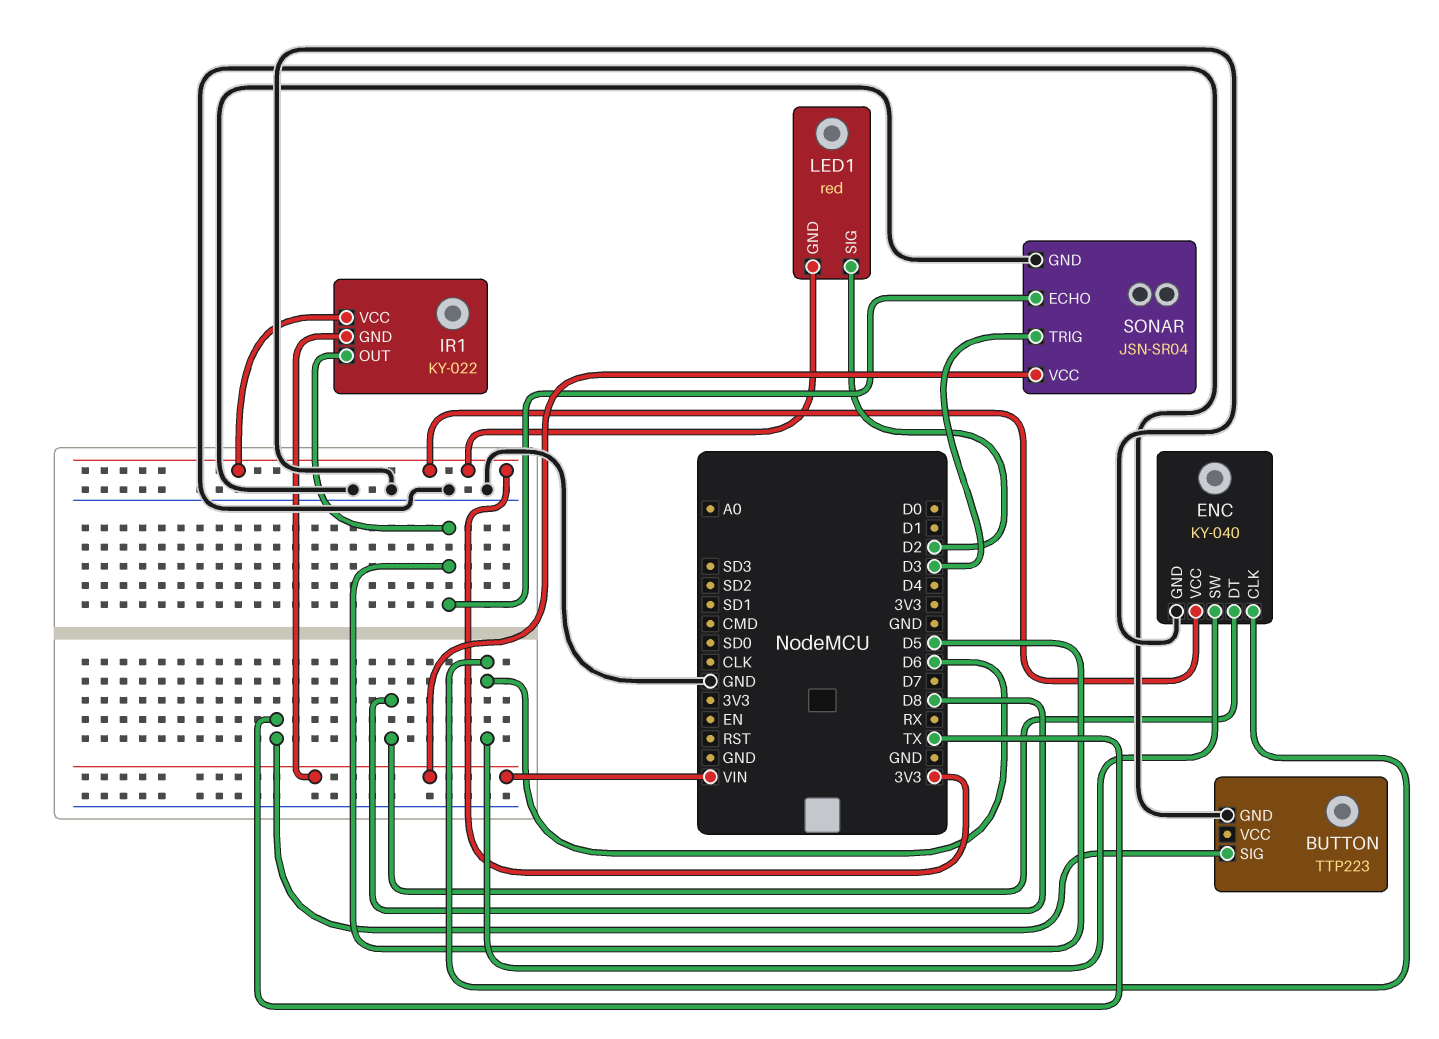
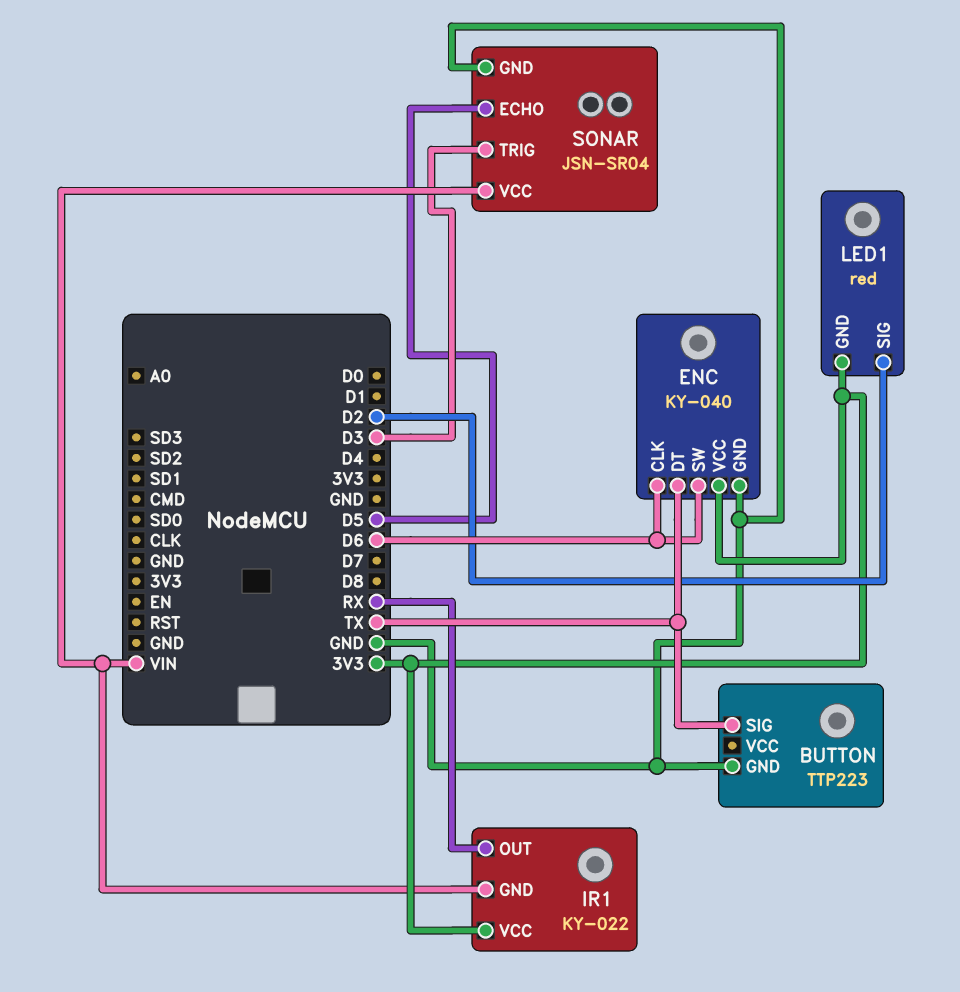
ENC pin DT: D8 -> TX
IR1 pin OUT: D5 -> RX

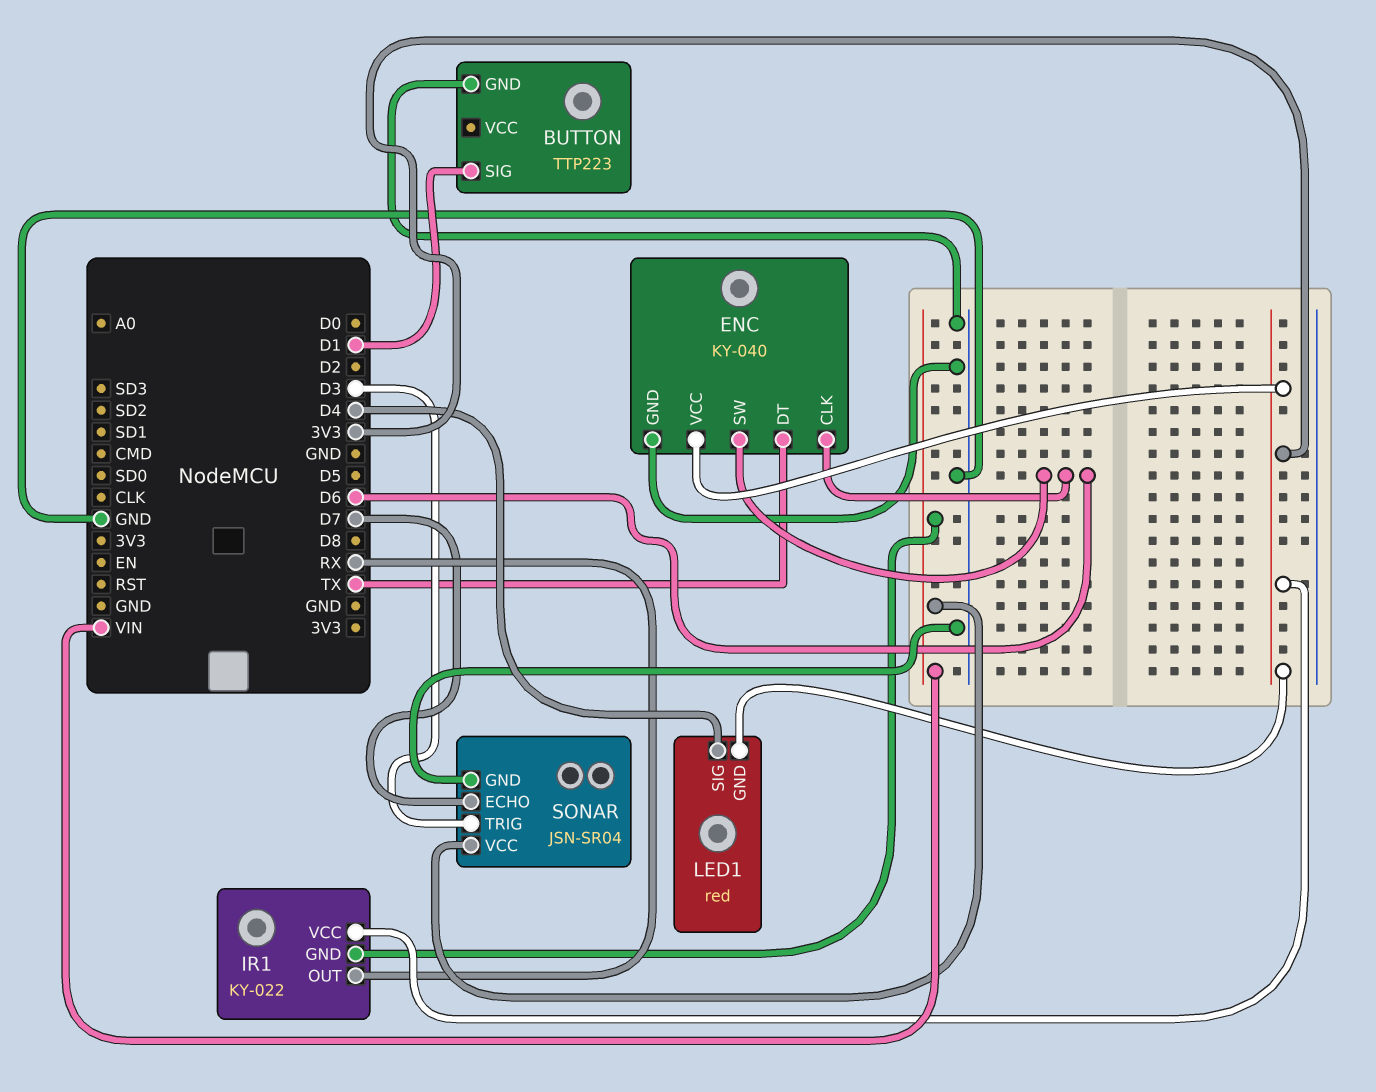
BUTTON pin SIG: TX -> D1
LED1 pin SIG: D2 -> D4
SONAR pin ECHO: D5 -> D7

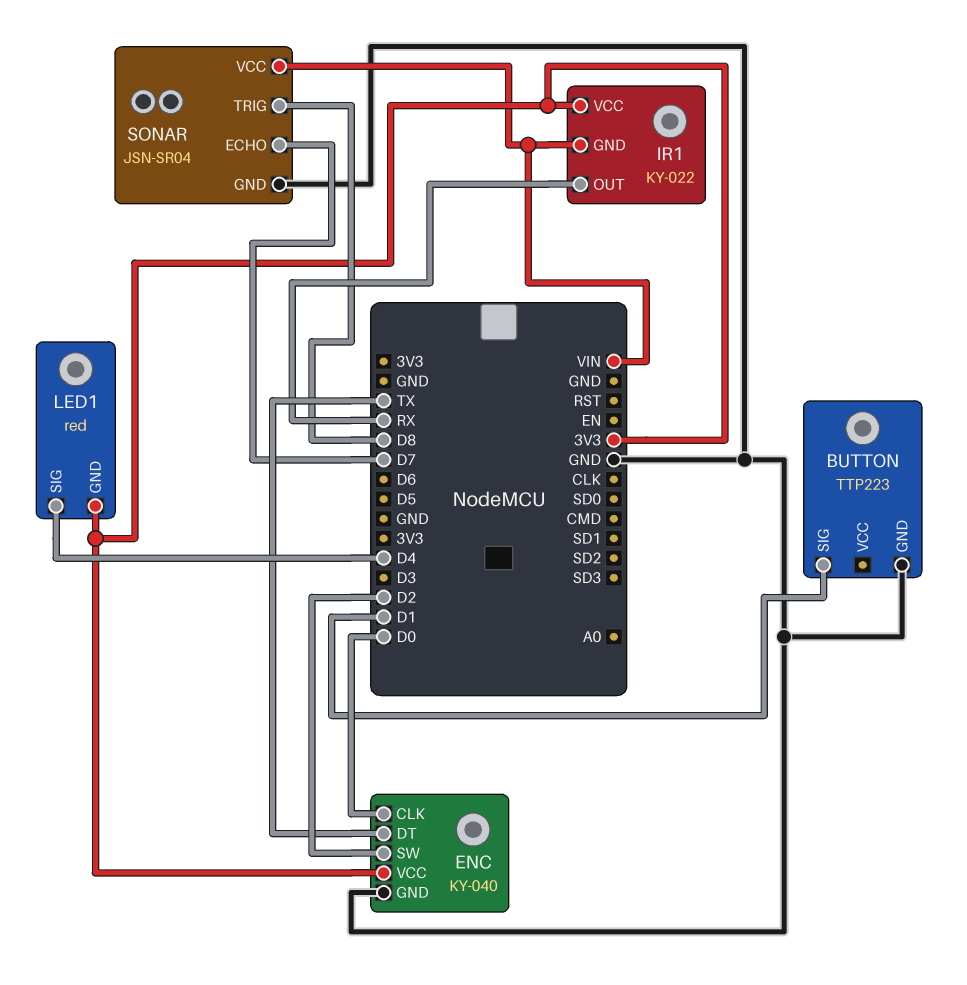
ENC pin CLK: D6 -> D0
ENC pin SW: D6 -> D2
SONAR pin TRIG: D3 -> D8

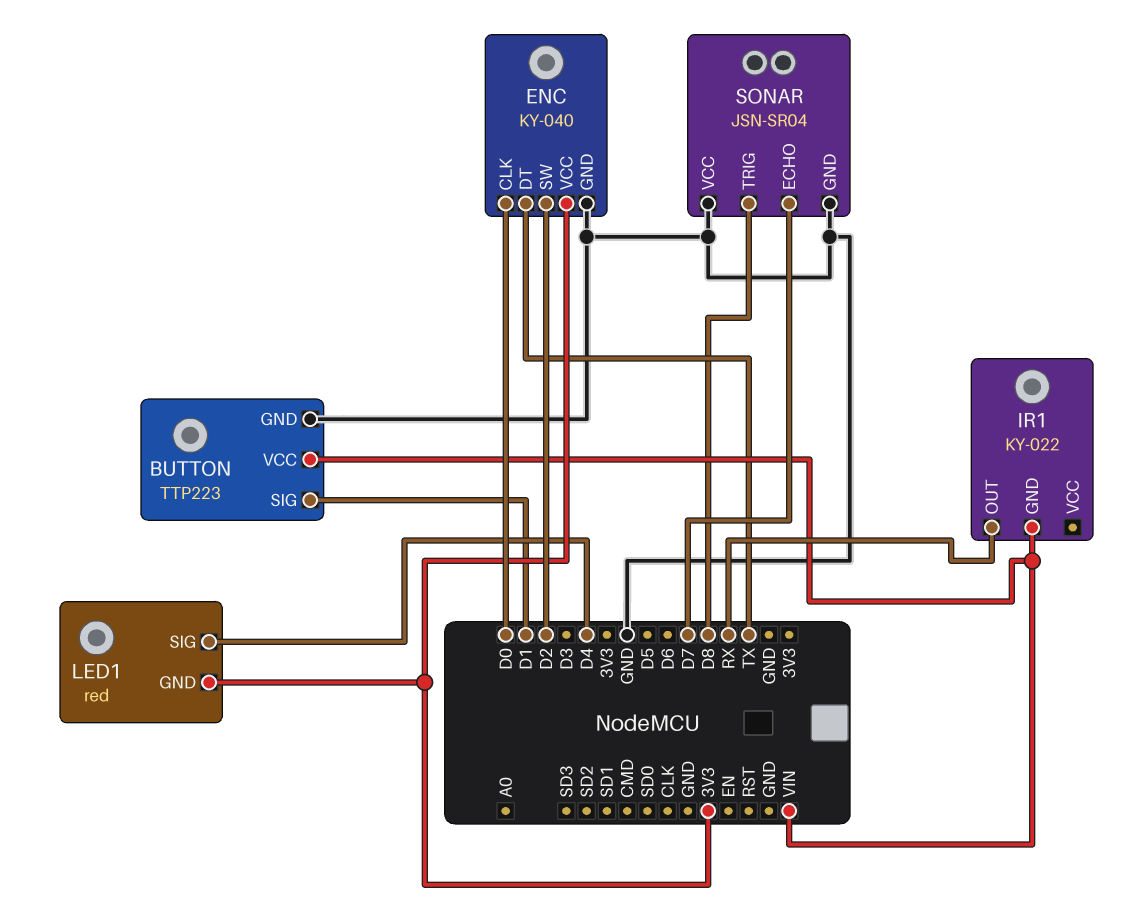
BUTTON pin VCC: none -> VIN
IR1 pin VCC: 3V3 -> none
SONAR pin VCC: VIN -> GND

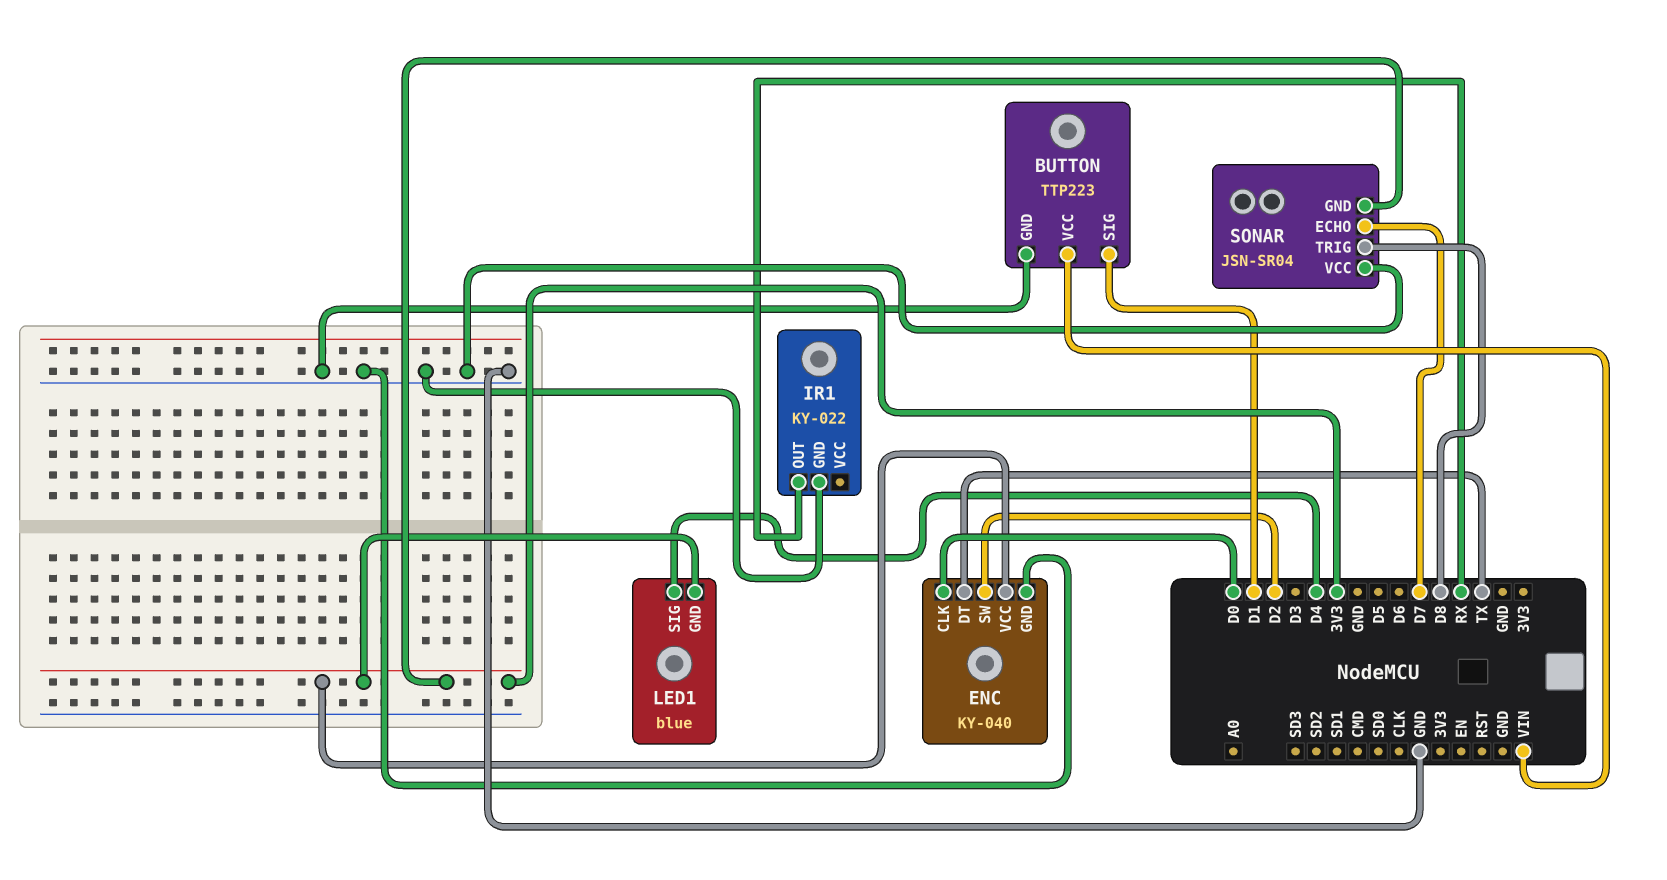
IR1 pin GND: VIN -> GND
LED1: red -> blue
SONAR pin GND: GND -> 3V3

